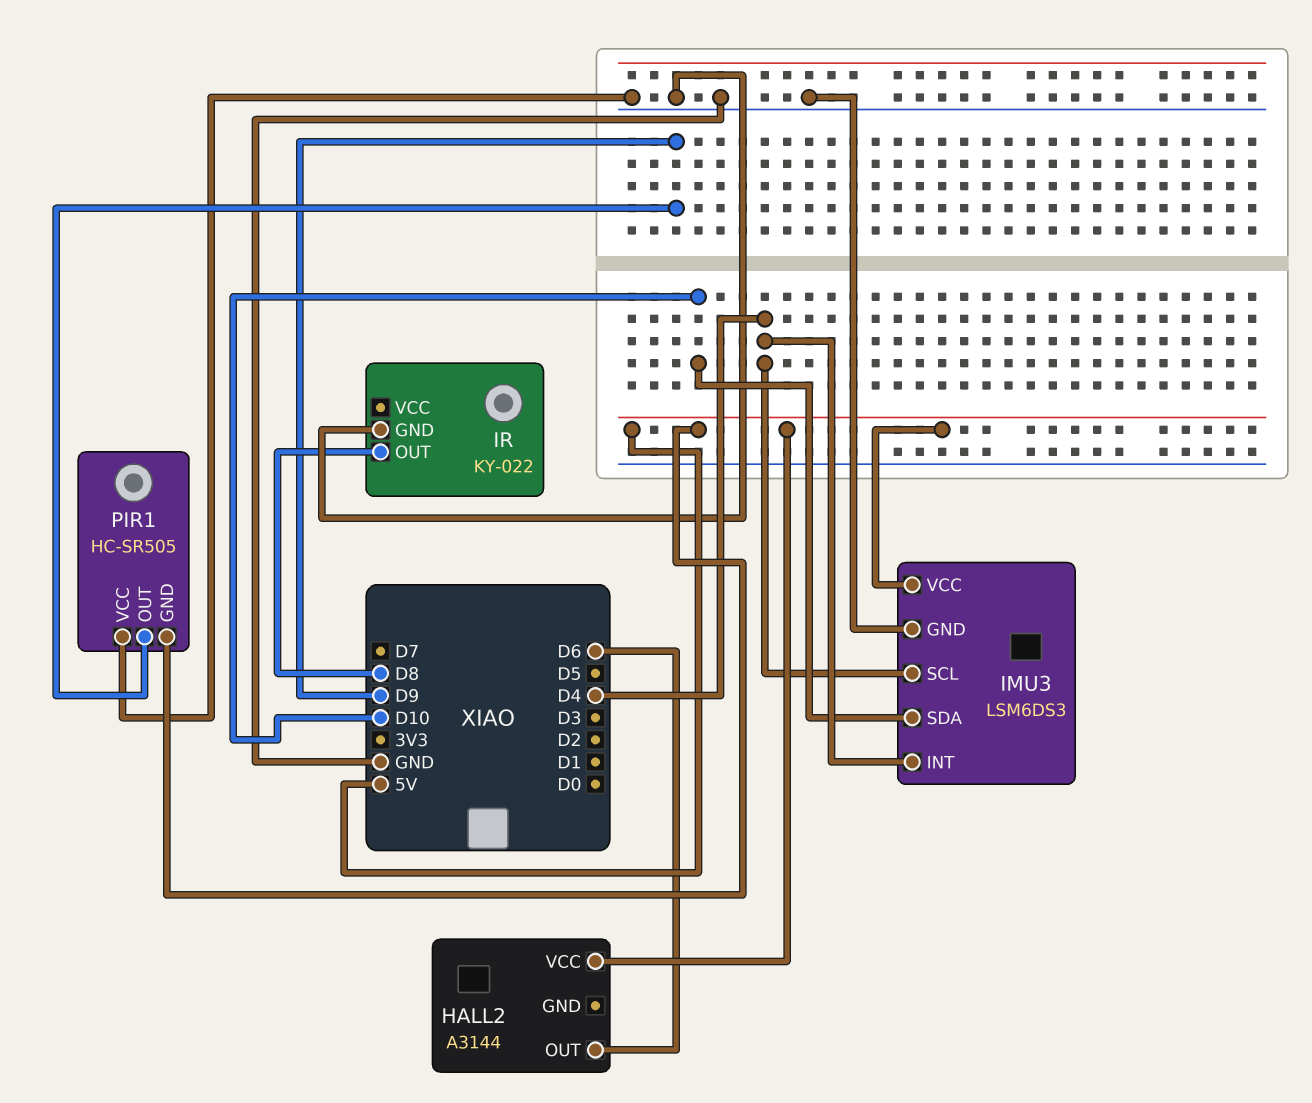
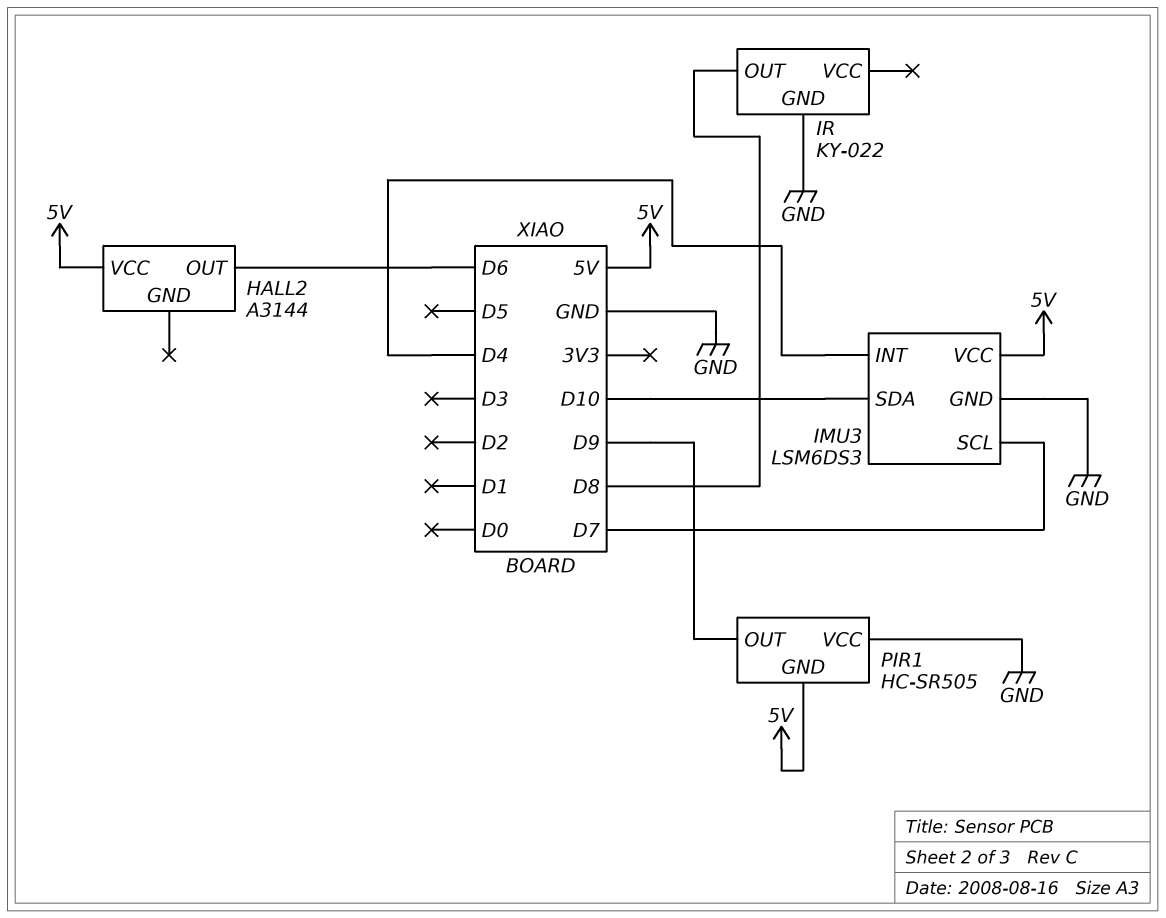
IMU3 pin SCL: D4 -> D7

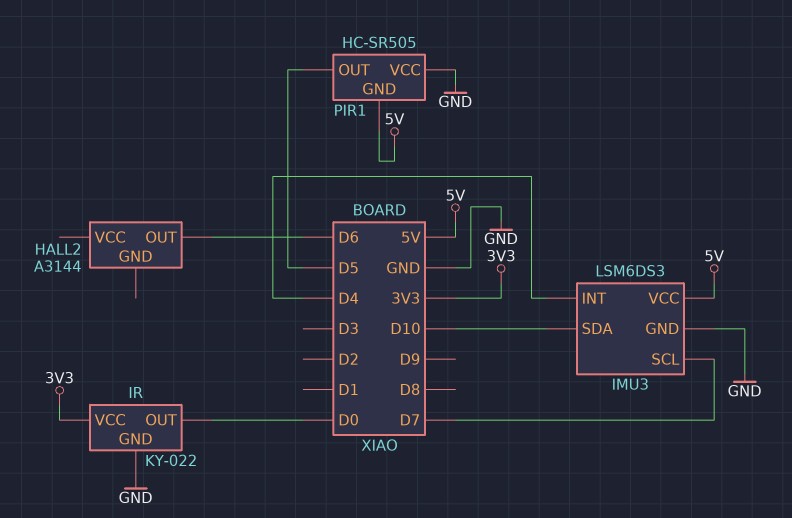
HALL2 pin VCC: 5V -> none
IR pin OUT: D8 -> D0
IR pin VCC: none -> 3V3
PIR1 pin OUT: D9 -> D5

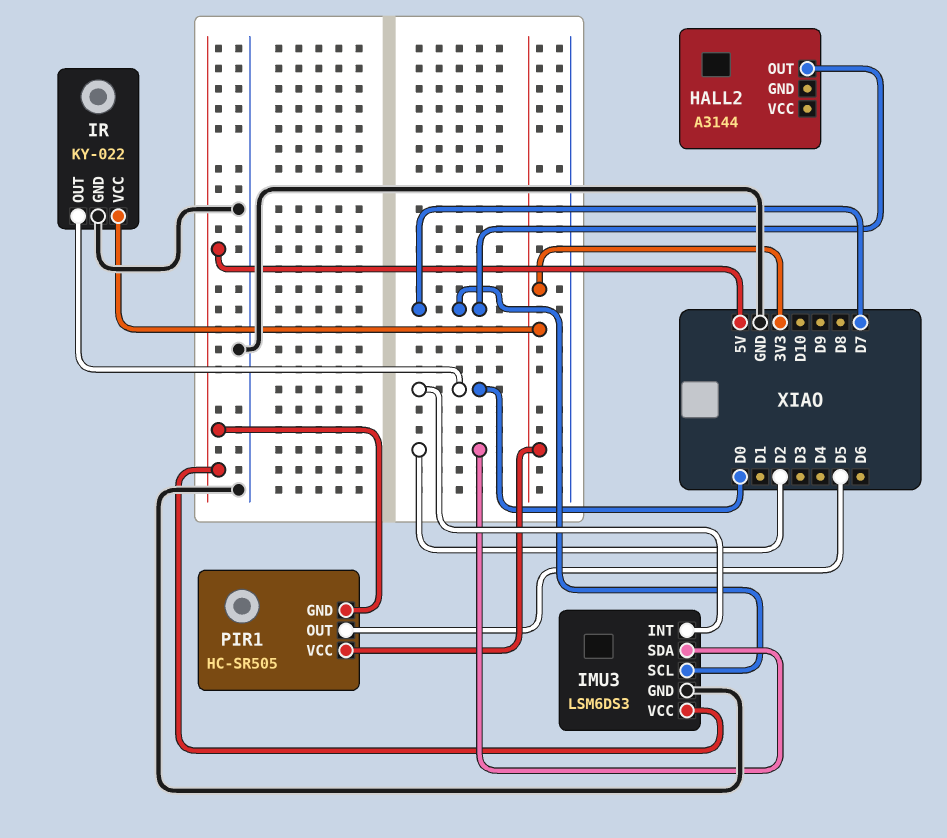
HALL2 pin OUT: D6 -> D7
IMU3 pin INT: D4 -> D0
IMU3 pin SDA: D10 -> D2
PIR1 pin VCC: GND -> 3V3

